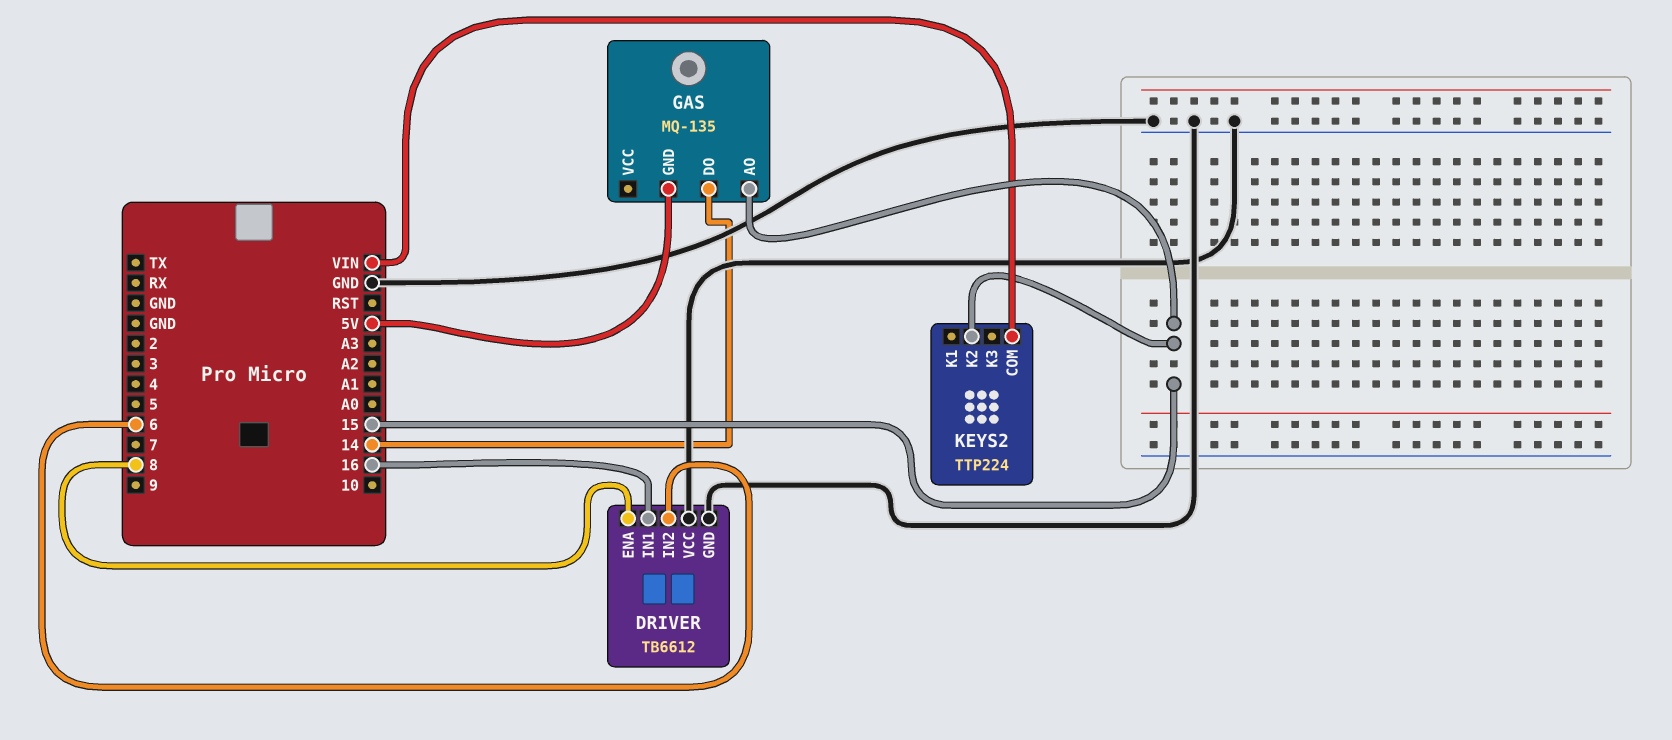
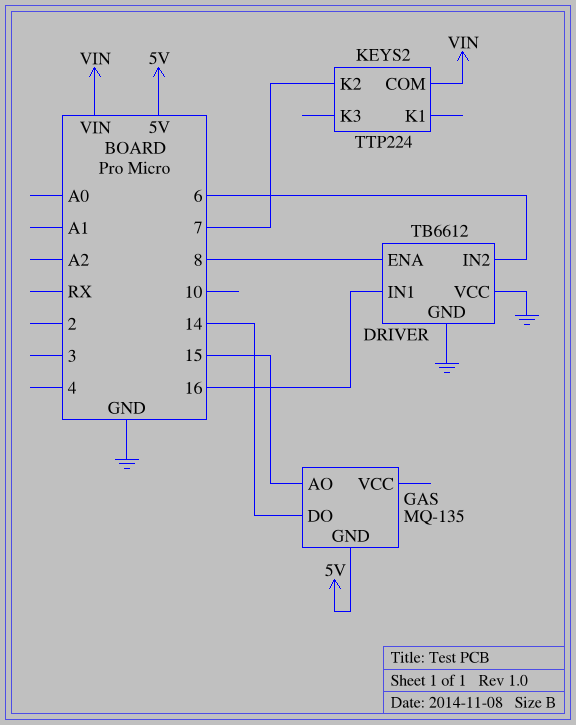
KEYS2 pin K2: 15 -> 7

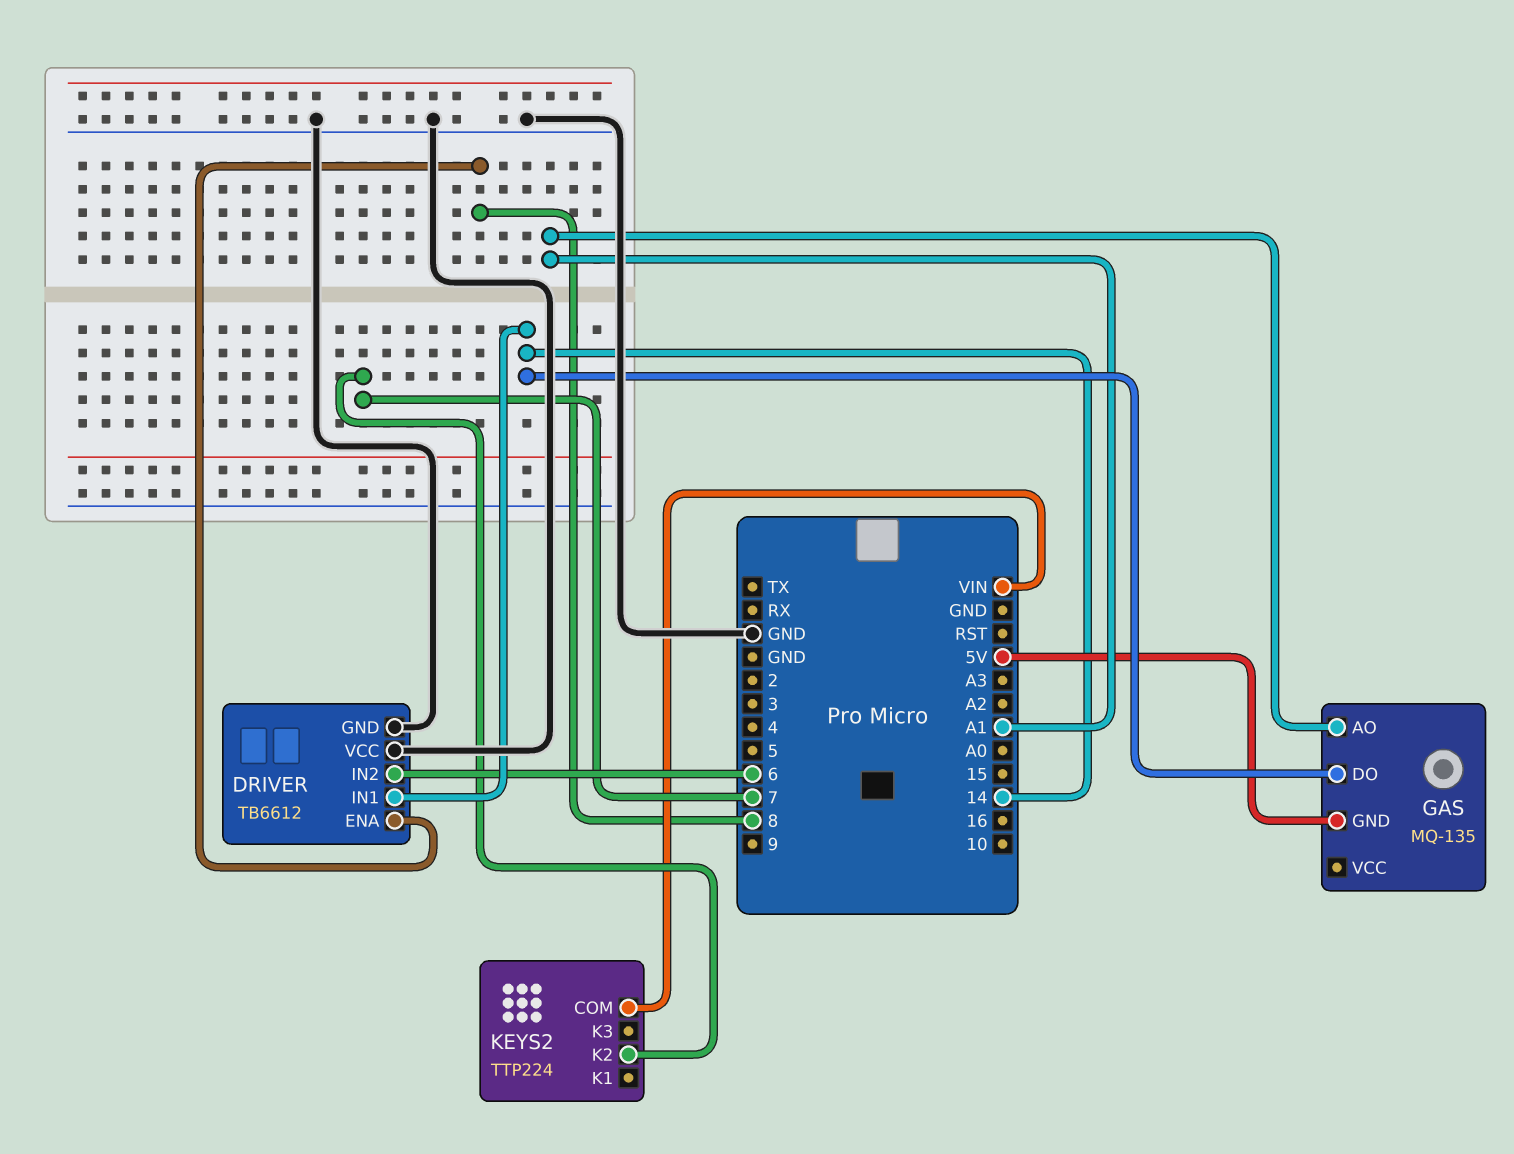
DRIVER pin IN1: 16 -> 14
GAS pin AO: 15 -> A1

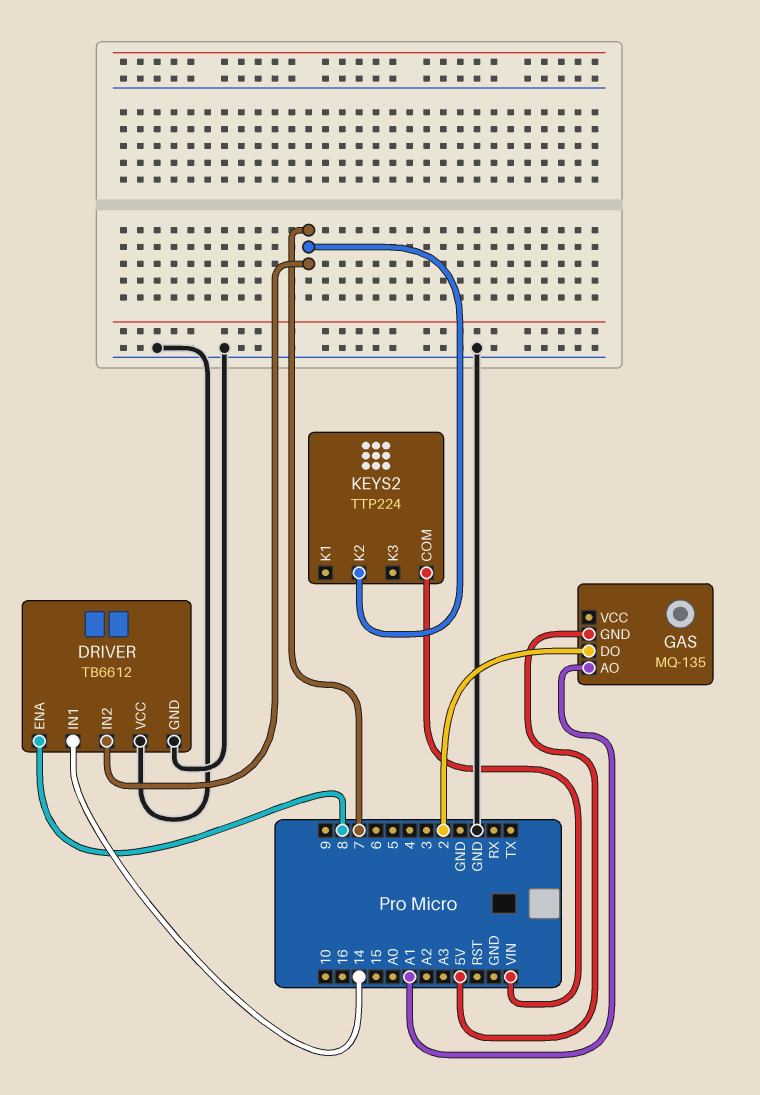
DRIVER pin IN2: 6 -> 7
GAS pin DO: 14 -> 2

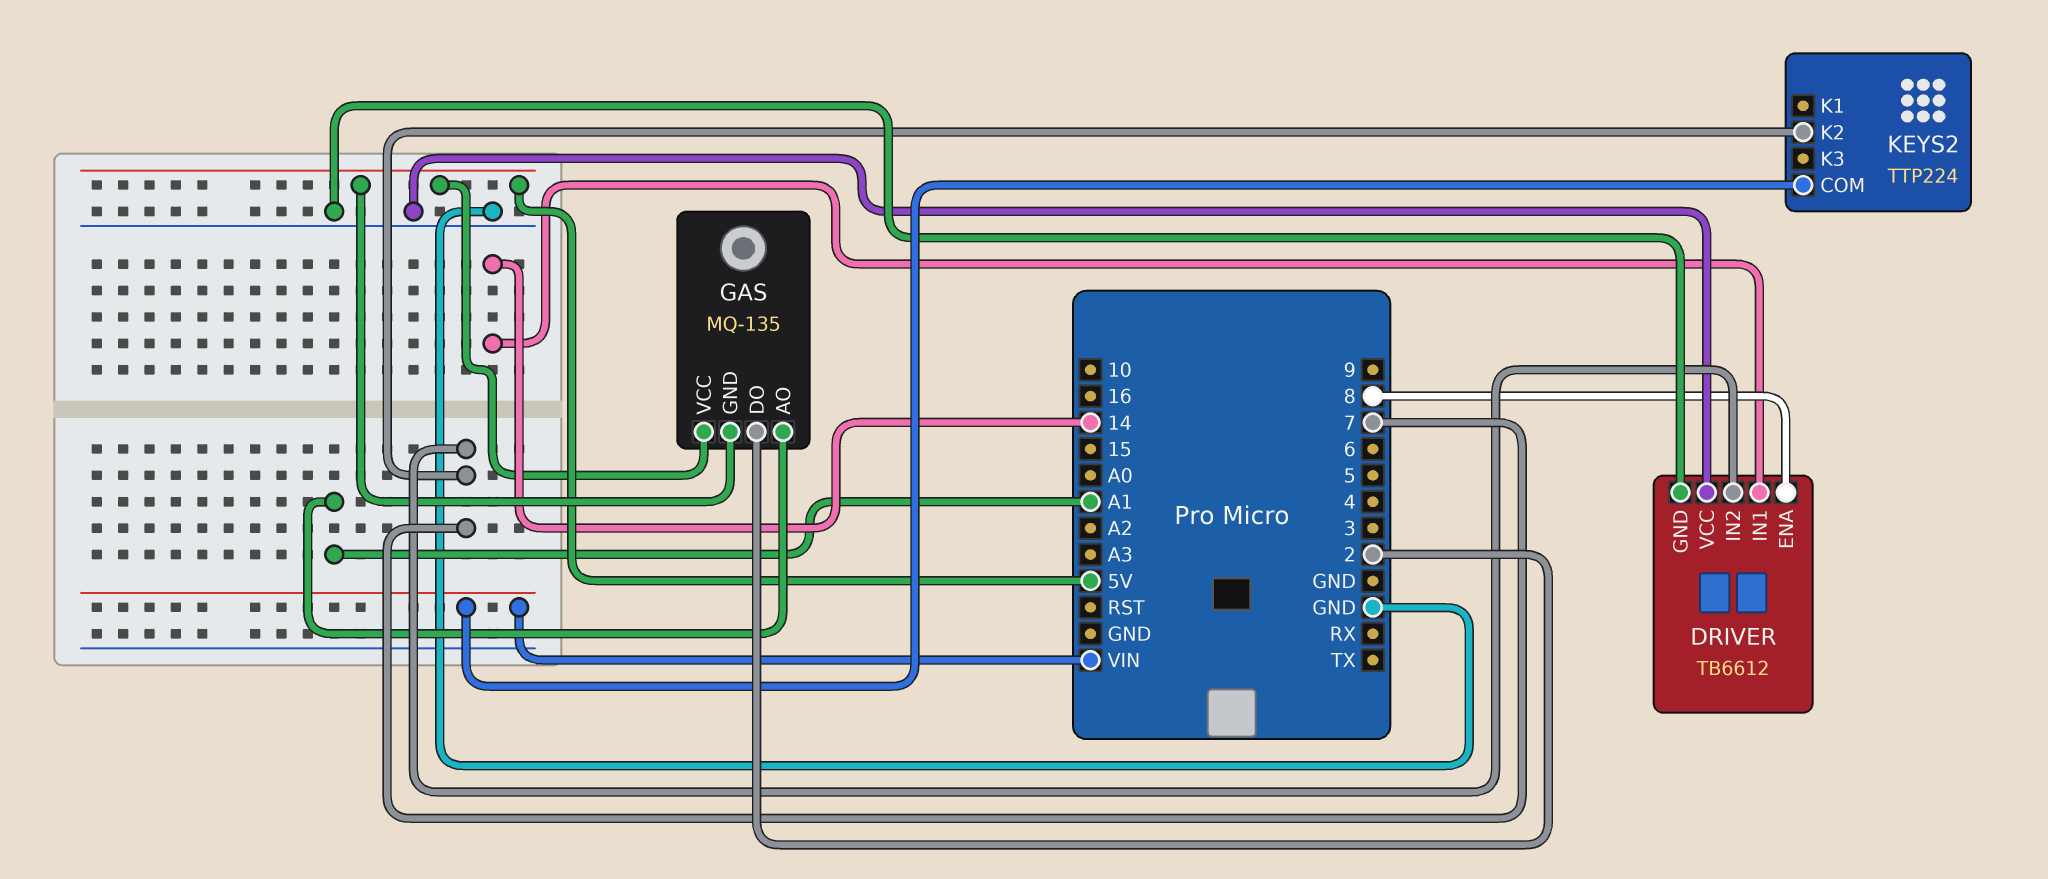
GAS pin VCC: none -> 5V

